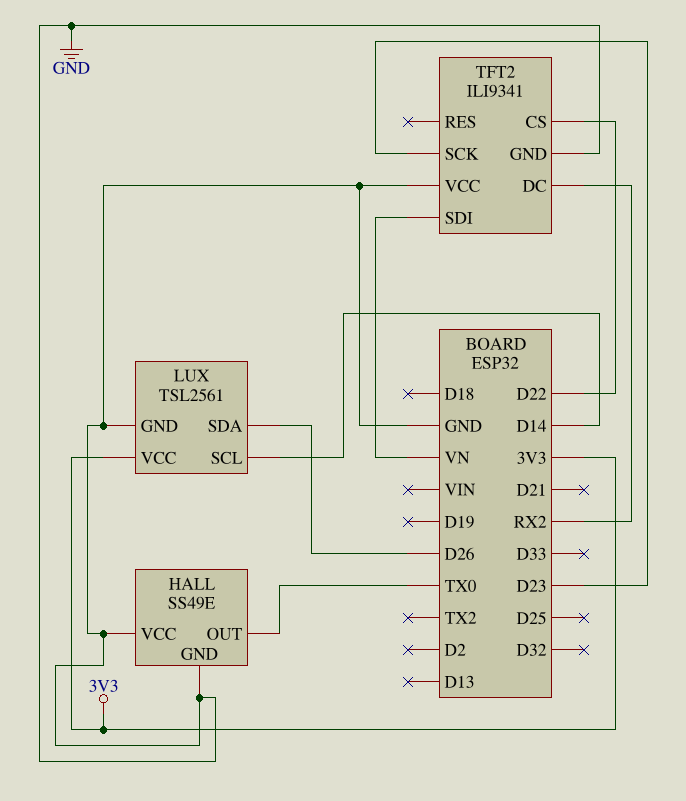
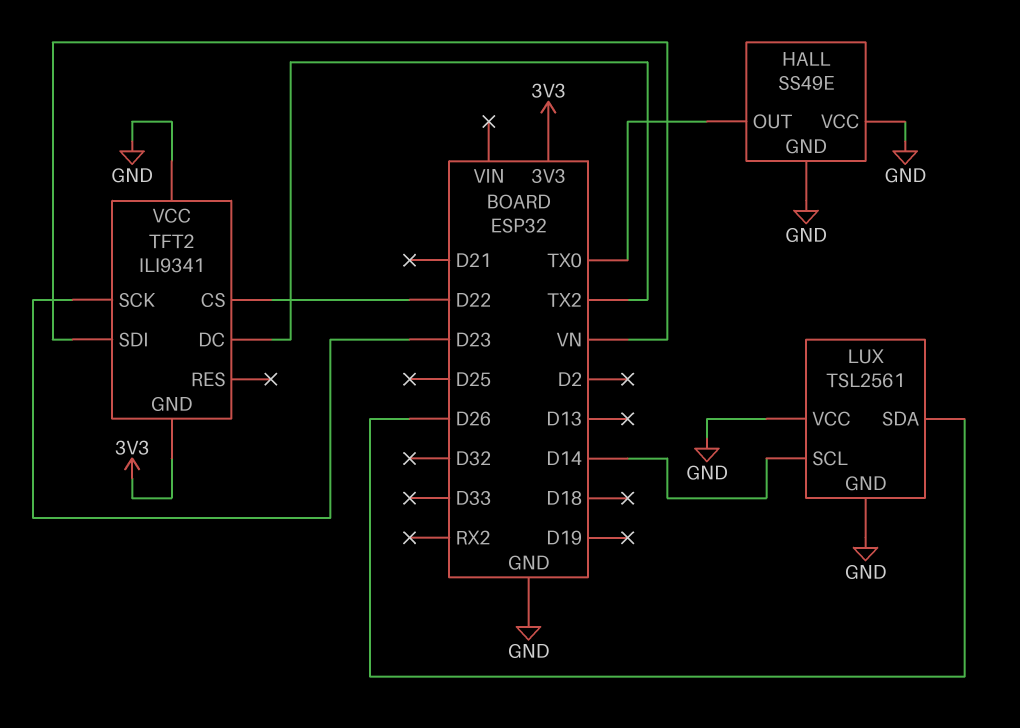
LUX pin VCC: 3V3 -> GND
TFT2 pin DC: RX2 -> TX2
TFT2 pin GND: GND -> 3V3

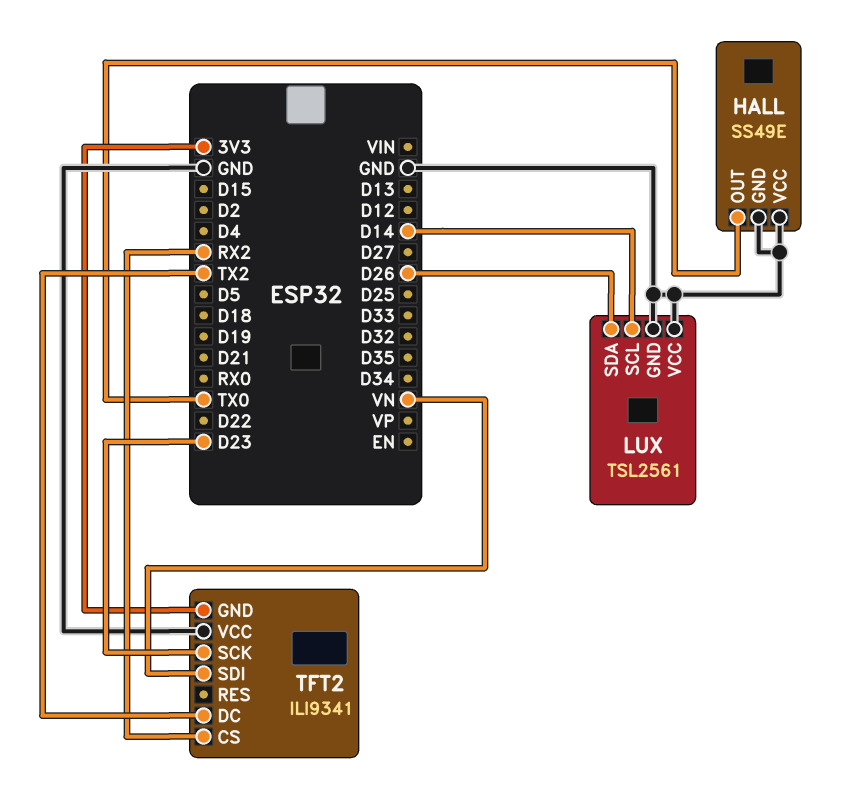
TFT2 pin CS: D22 -> RX2

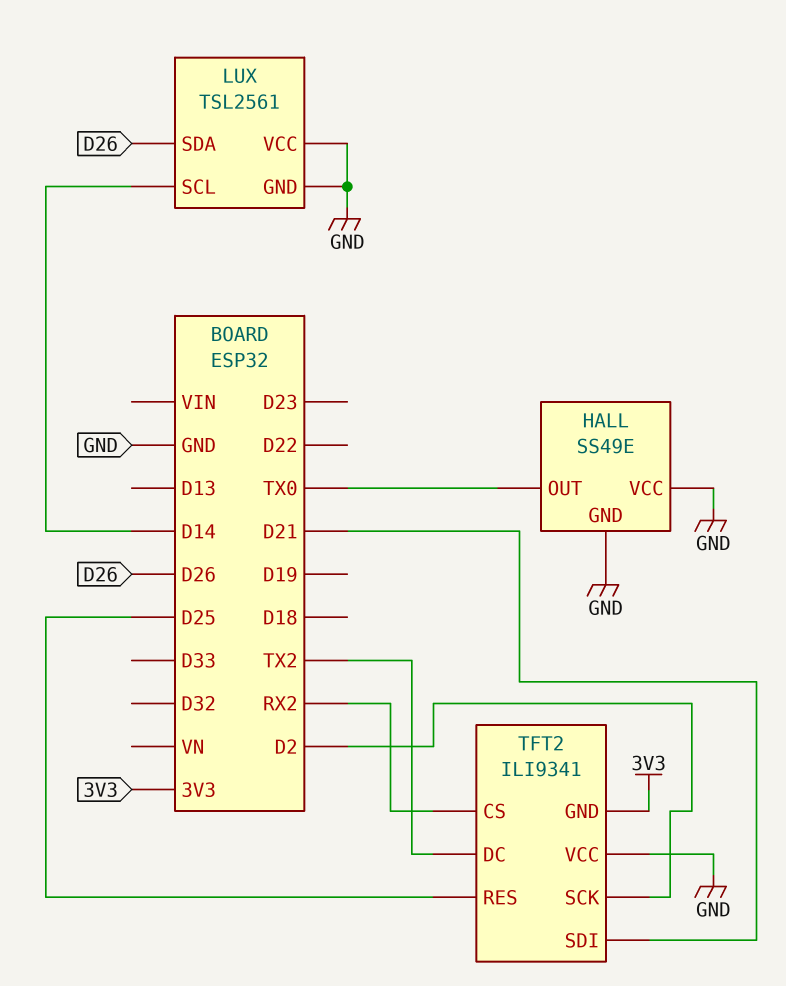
TFT2 pin RES: none -> D25
TFT2 pin SCK: D23 -> D2
TFT2 pin SDI: VN -> D21

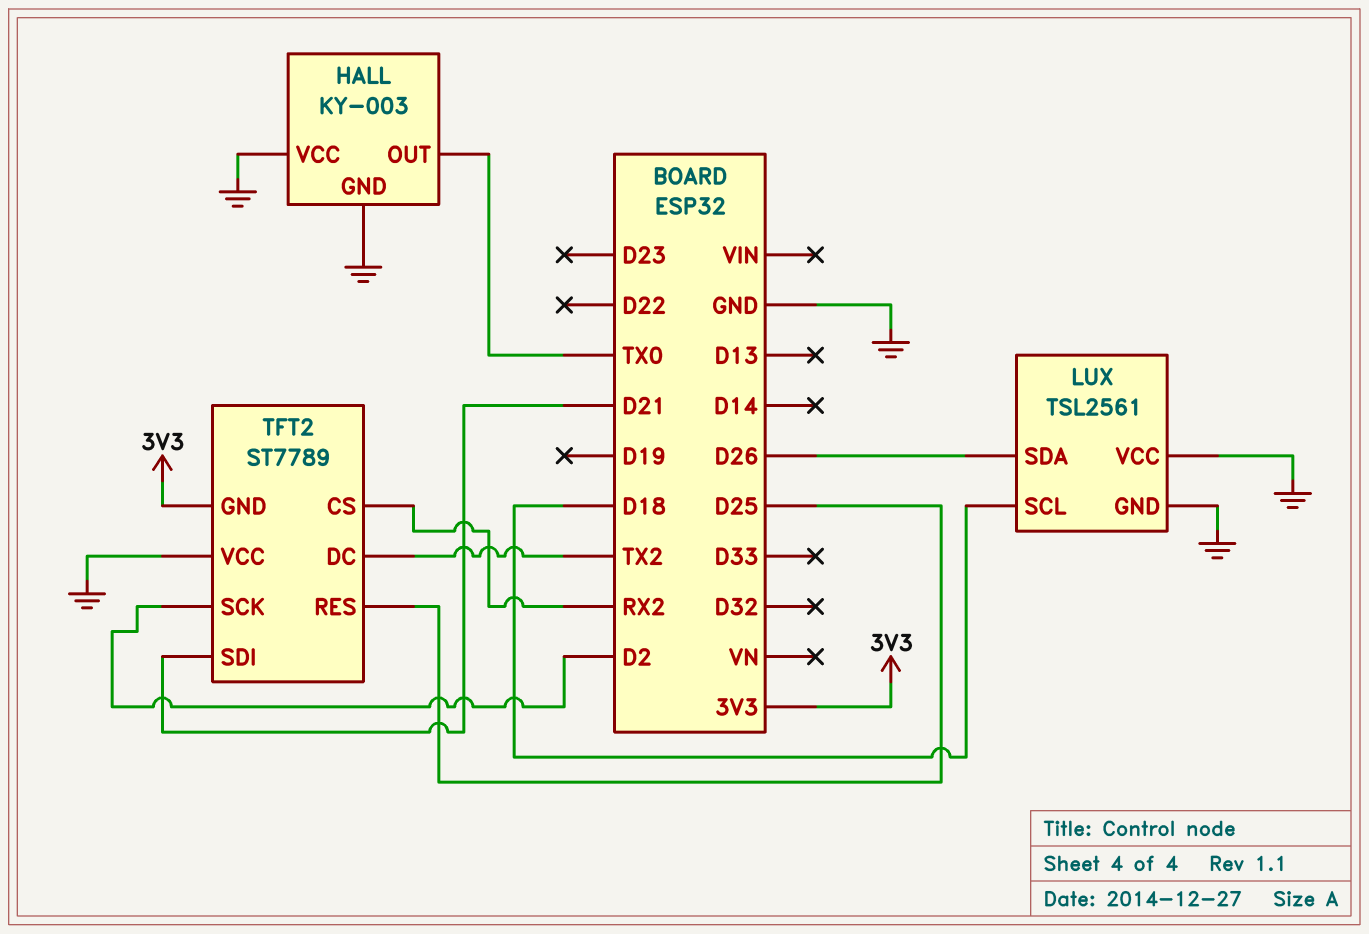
HALL: SS49E -> KY-003
LUX pin SCL: D14 -> D18
TFT2: ILI9341 -> ST7789

